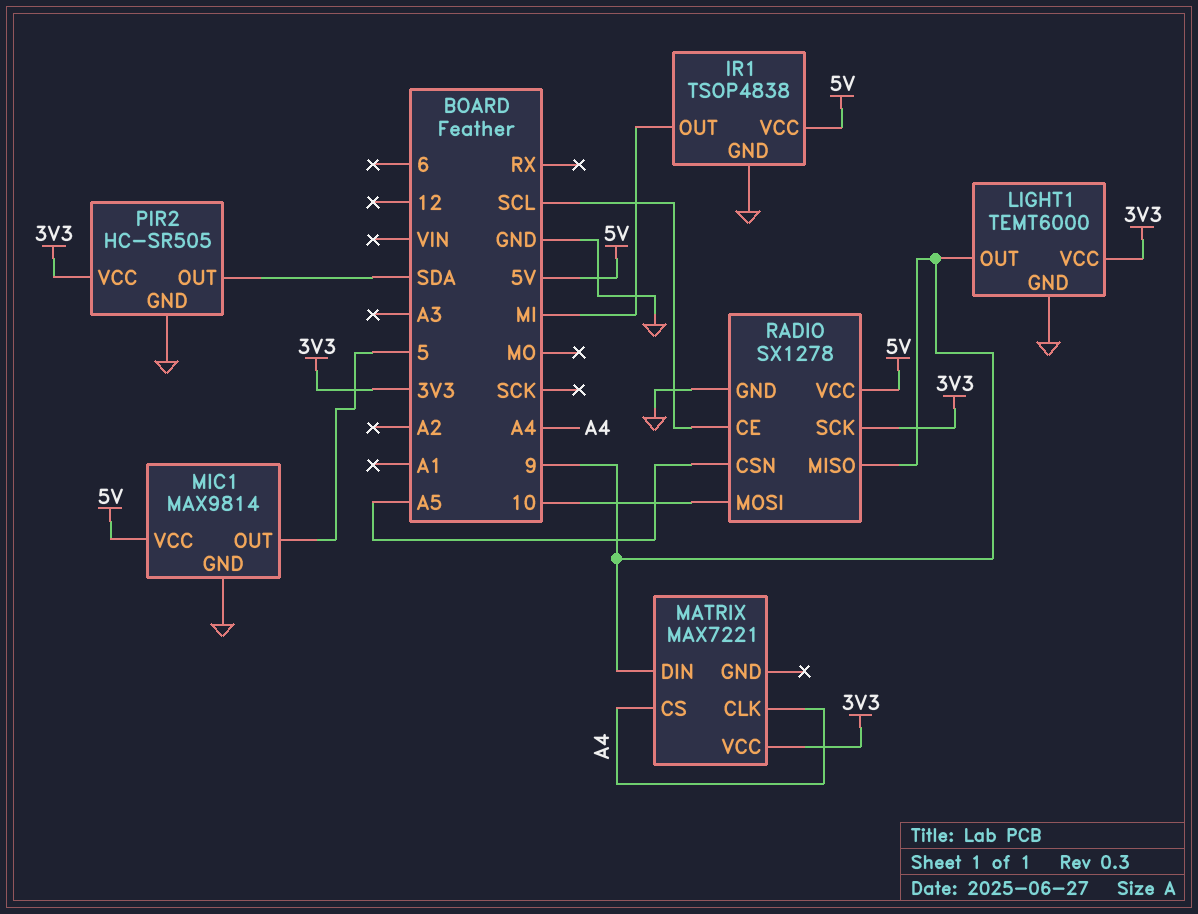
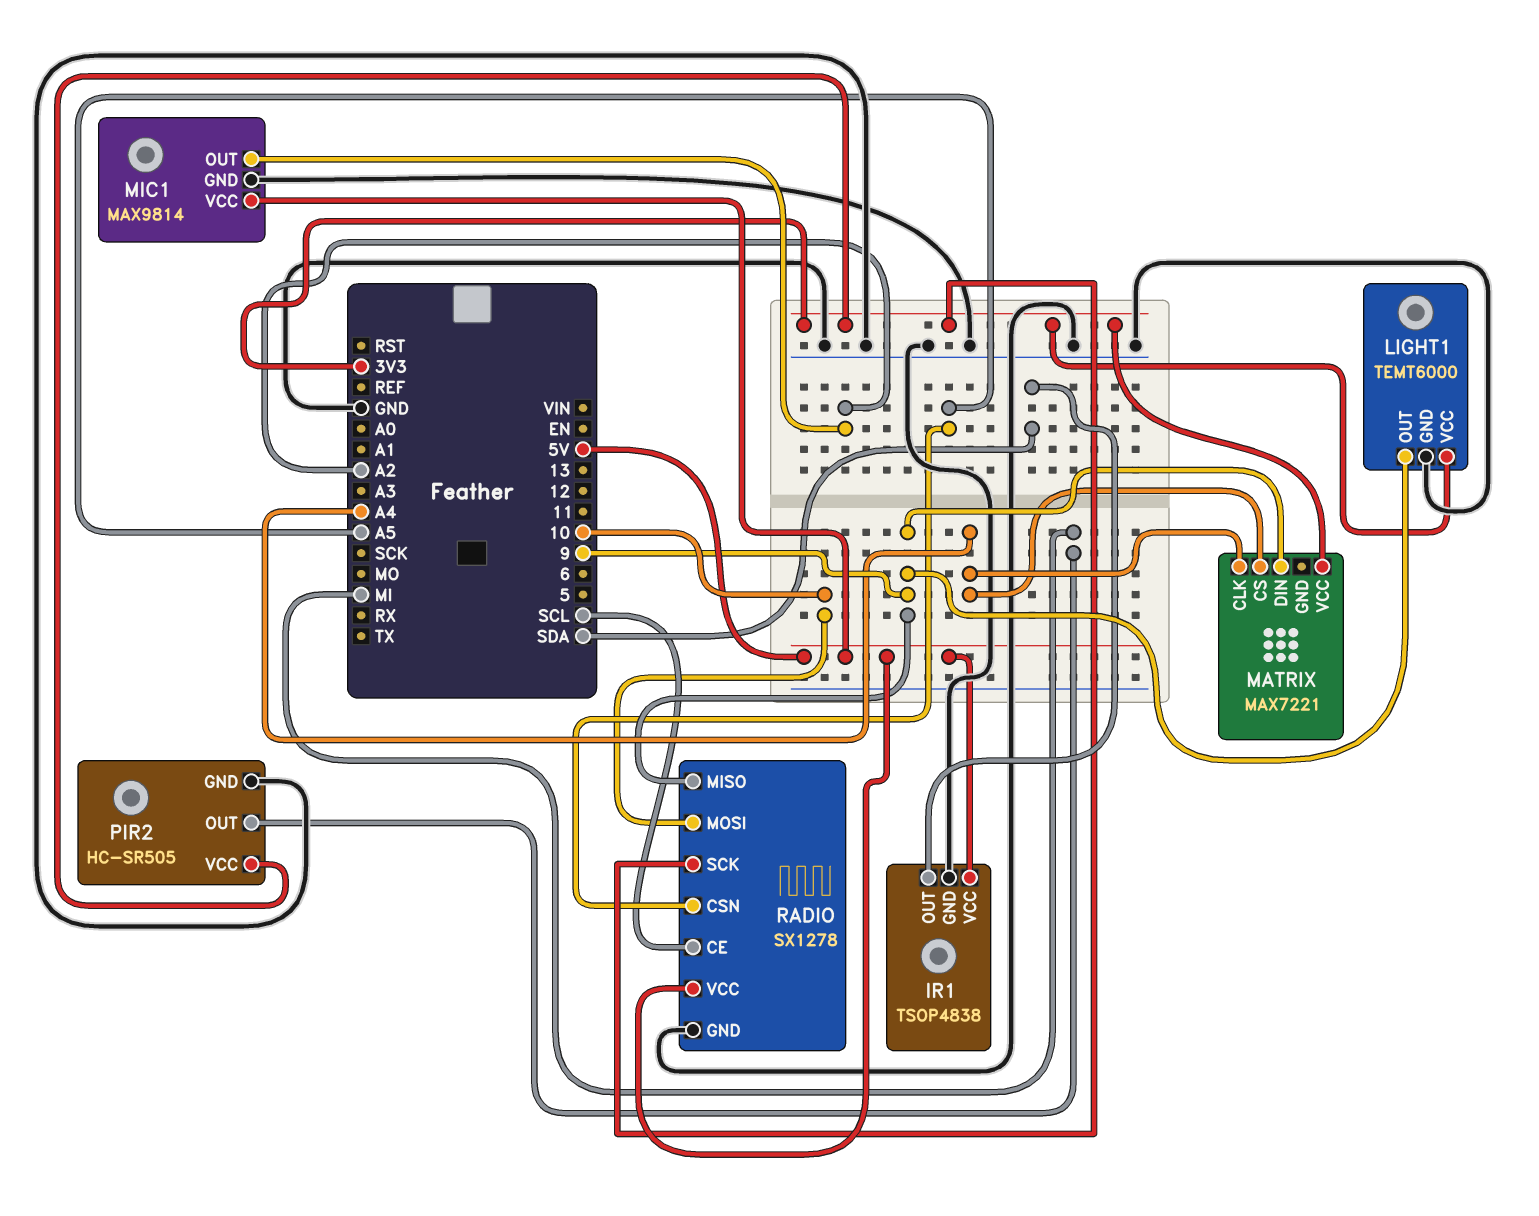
IR1 pin OUT: MI -> SDA
MIC1 pin OUT: 5 -> A2
PIR2 pin OUT: SDA -> MI

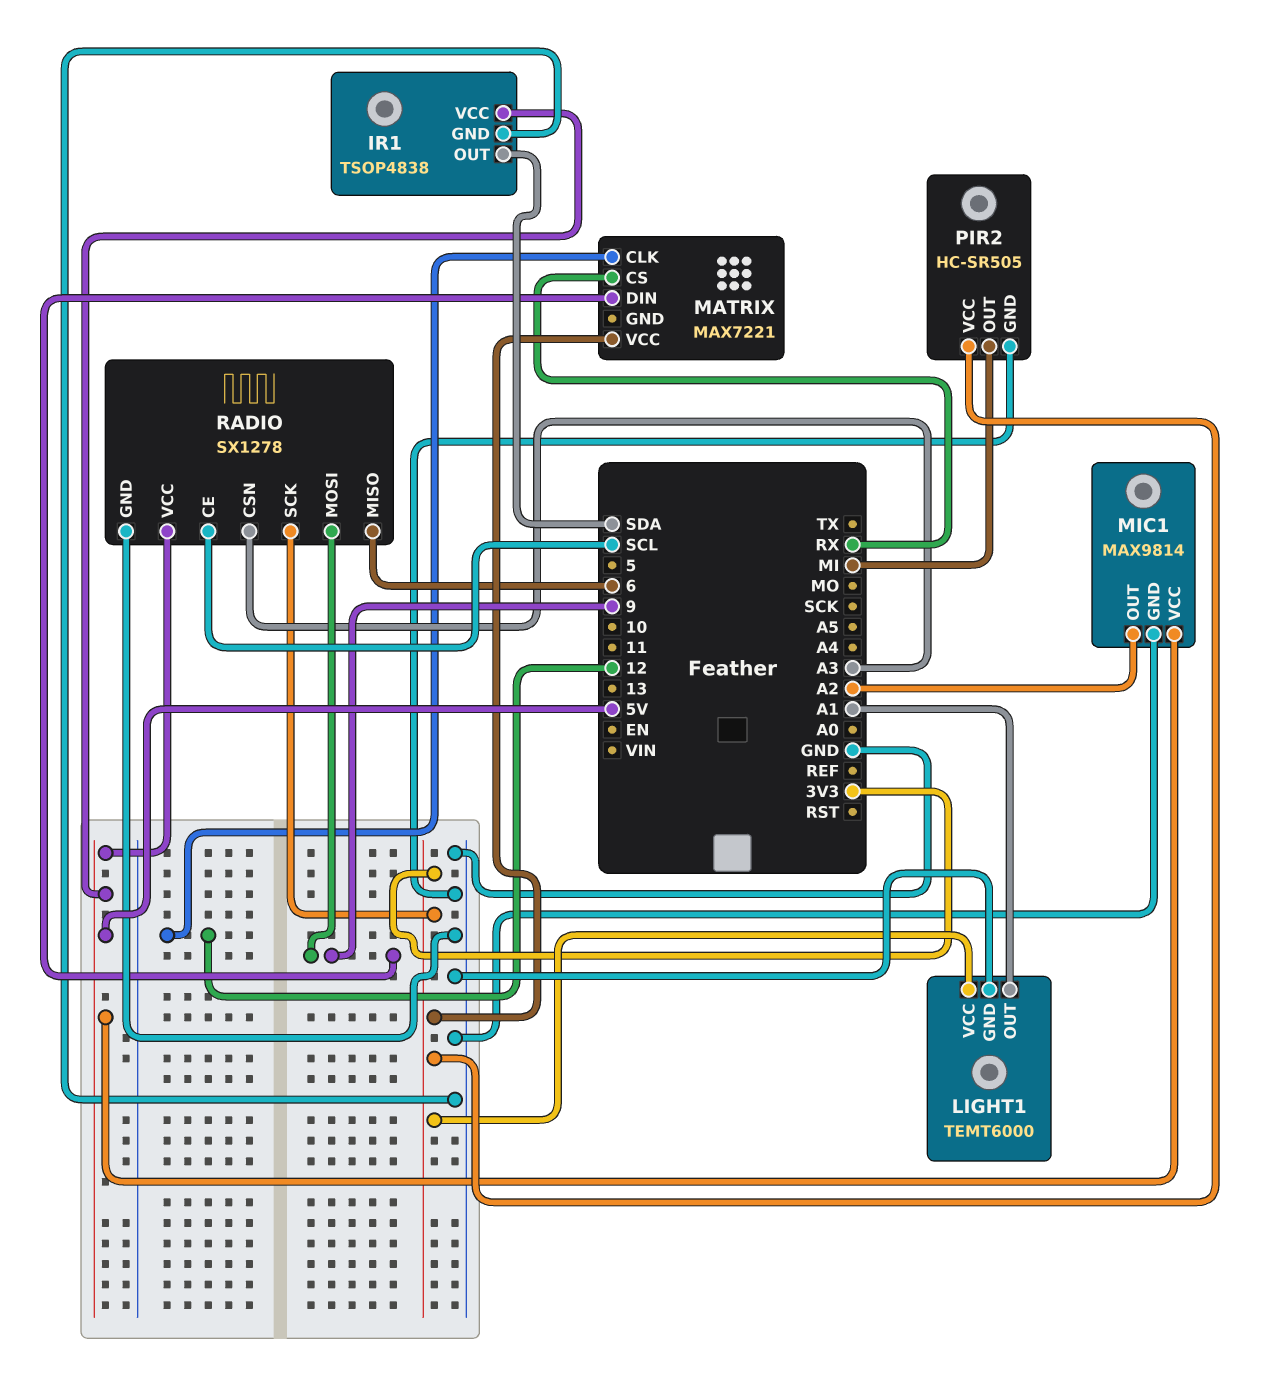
LIGHT1 pin OUT: 9 -> A1
MATRIX pin CLK: A4 -> 12
MATRIX pin CS: A4 -> RX
RADIO pin CSN: A5 -> A3
RADIO pin MISO: 9 -> 6
RADIO pin MOSI: 10 -> 9

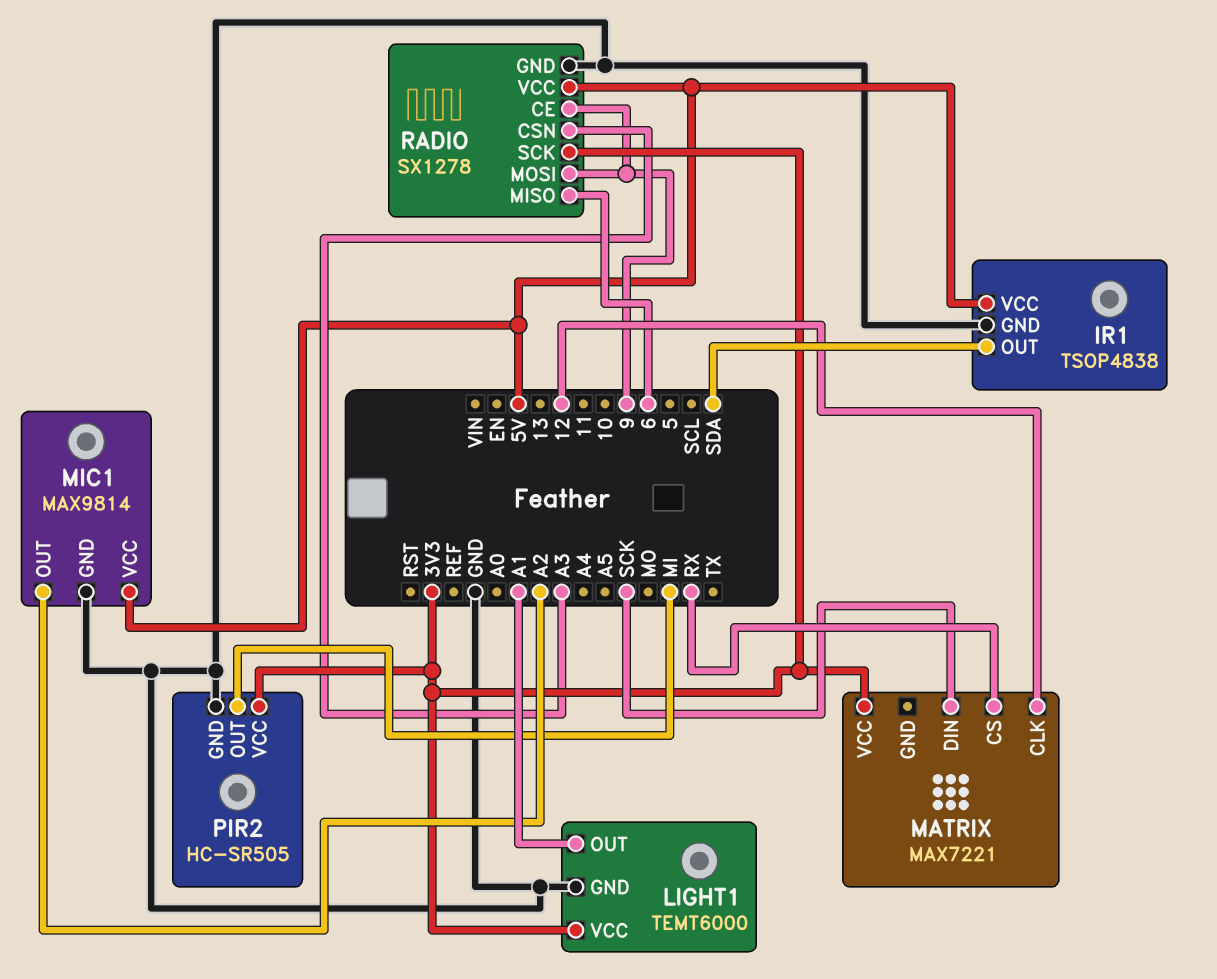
MATRIX pin DIN: 9 -> SCK
RADIO pin CE: SCL -> 9

